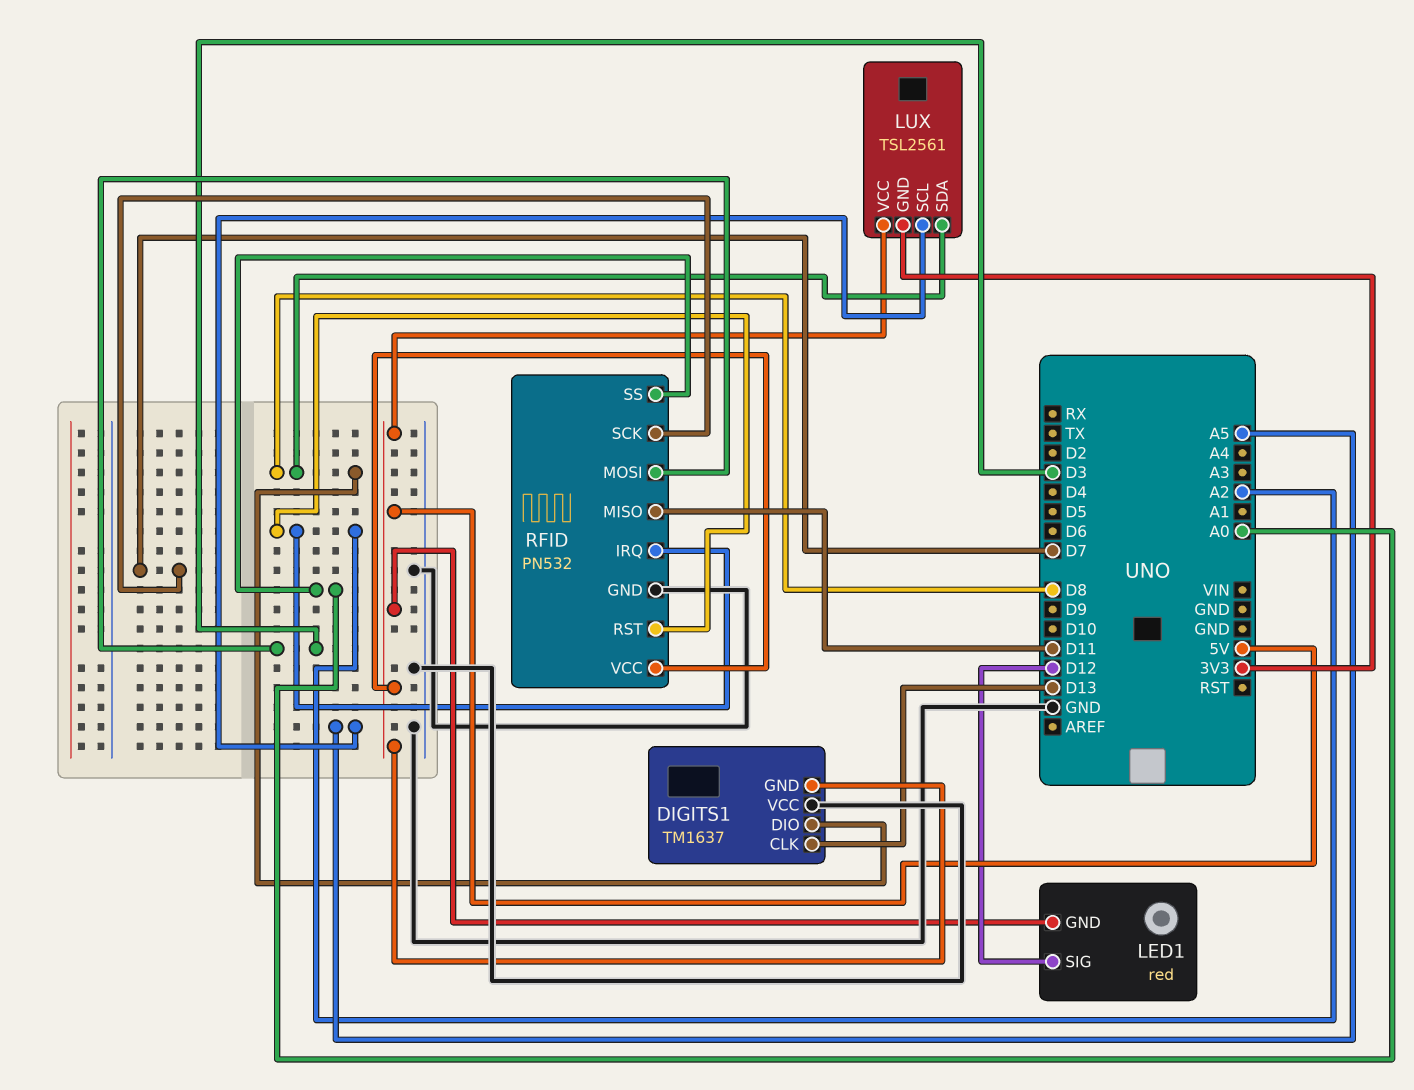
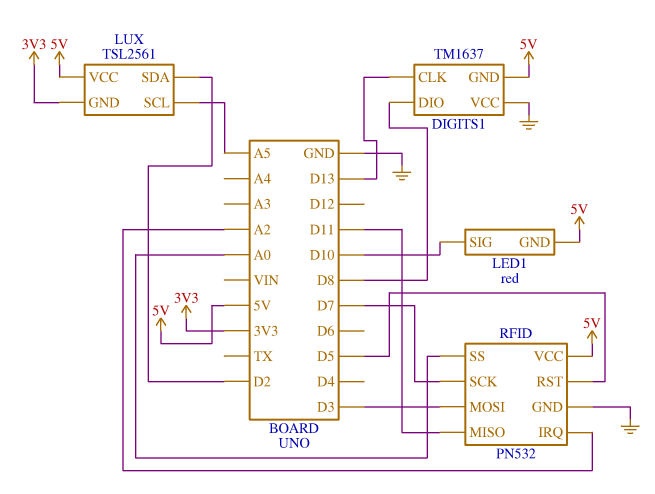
LED1 pin SIG: D12 -> D10
LUX pin SDA: D8 -> D2
RFID pin RST: A2 -> D5

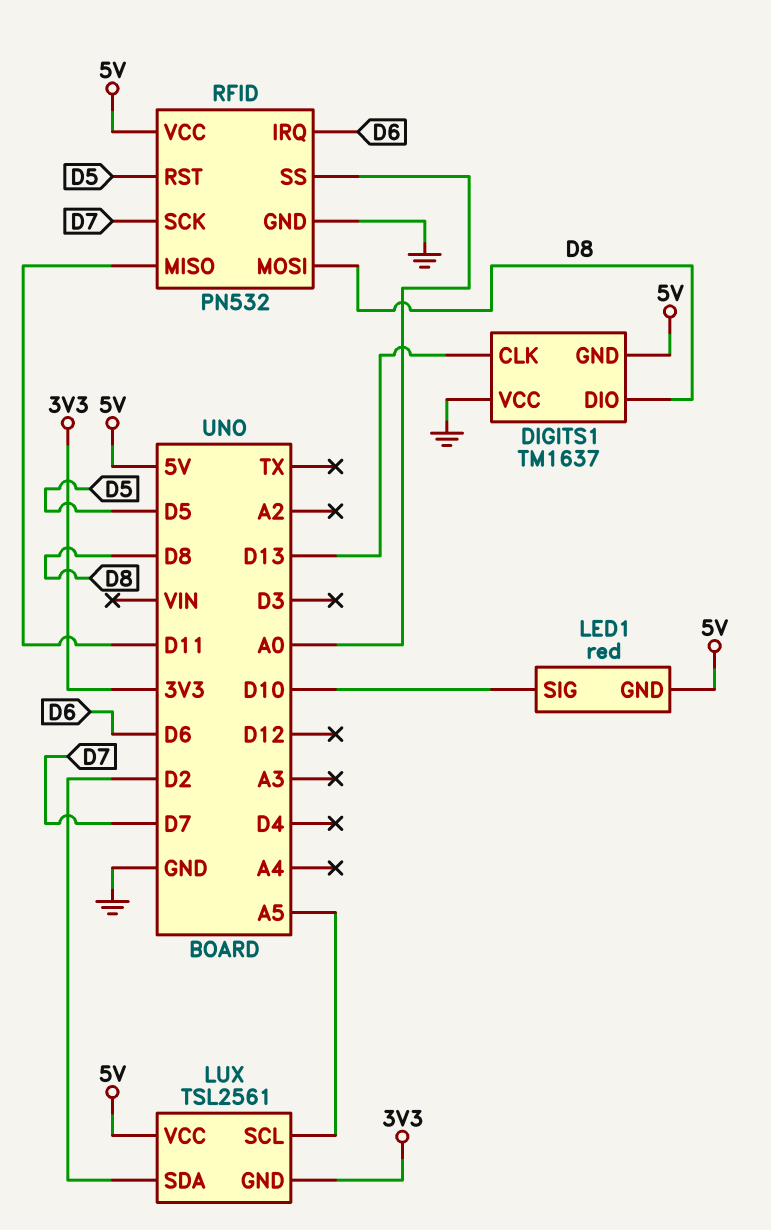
RFID pin IRQ: A2 -> D6
RFID pin MOSI: D3 -> D8

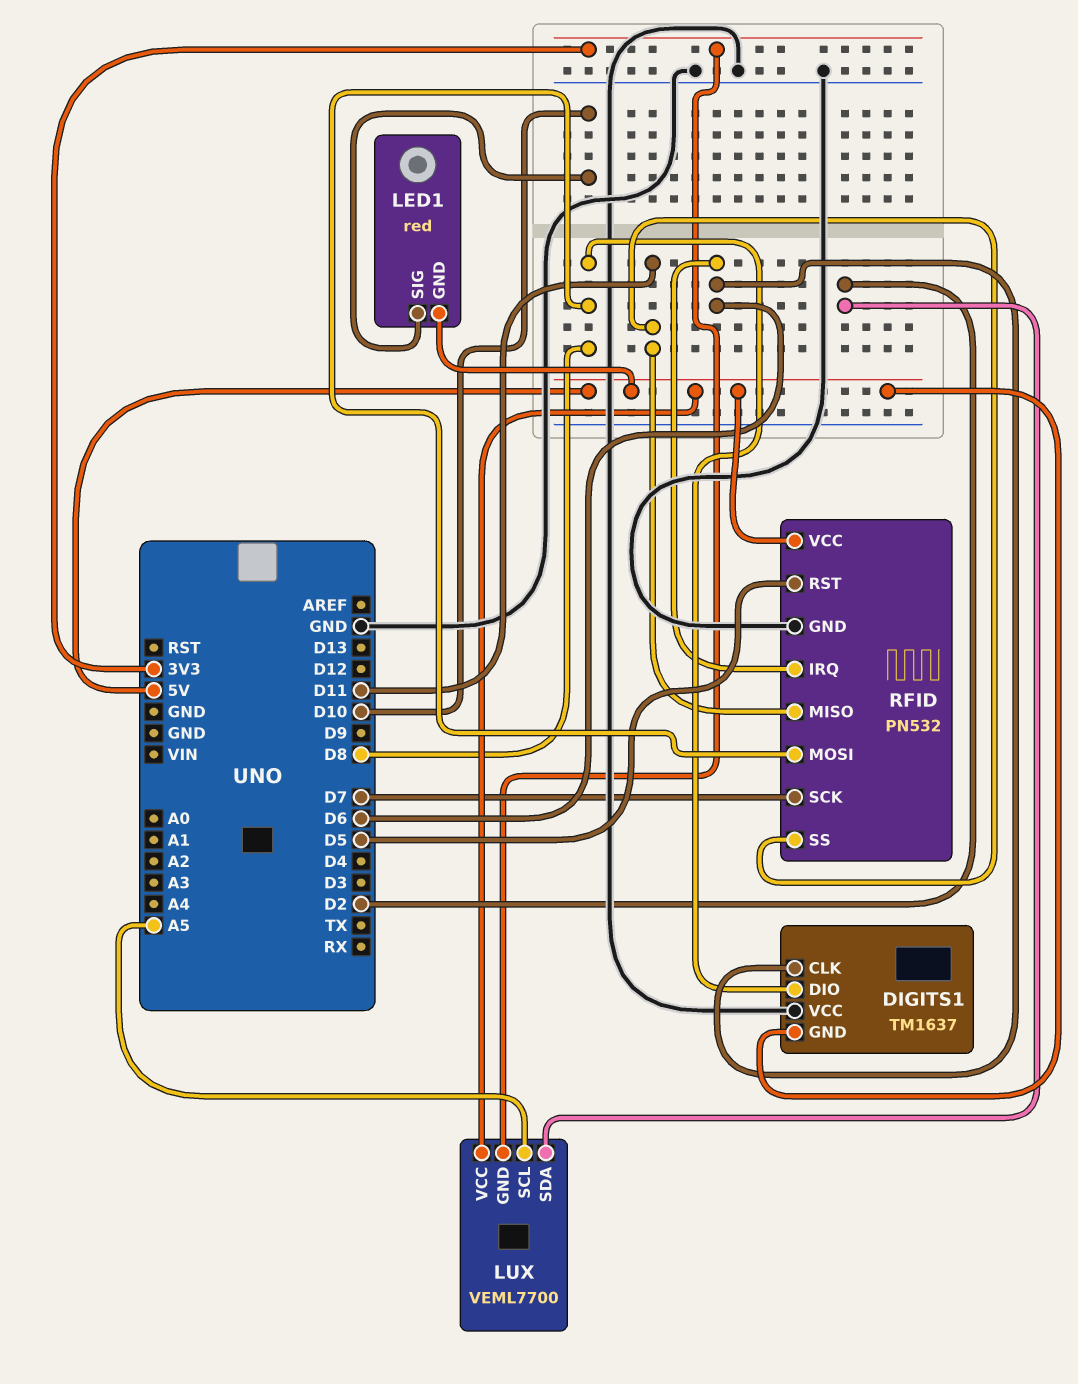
DIGITS1 pin CLK: D13 -> D6
LUX: TSL2561 -> VEML7700
RFID pin SS: A0 -> D11

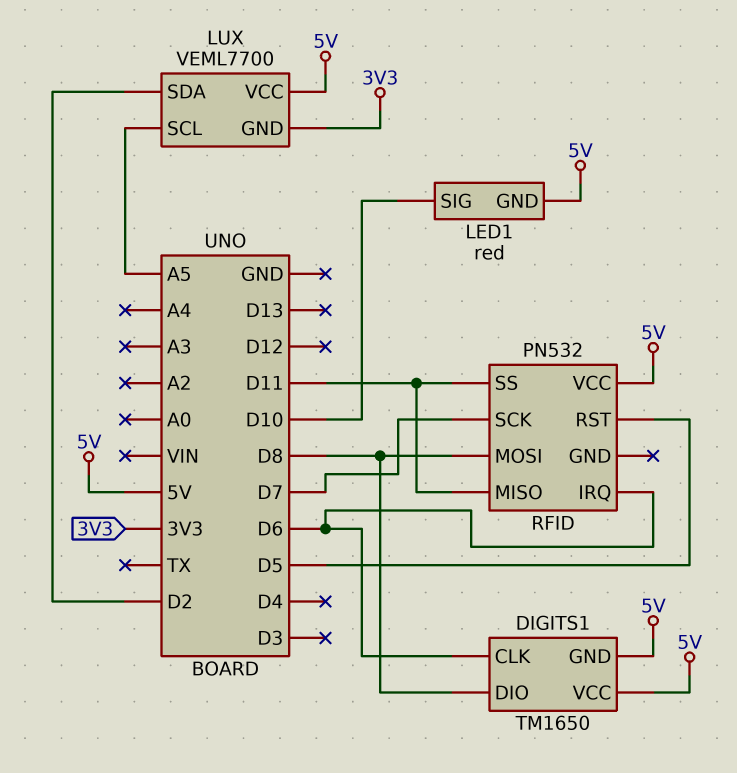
DIGITS1: TM1637 -> TM1650
DIGITS1 pin VCC: GND -> 5V
RFID pin GND: GND -> none

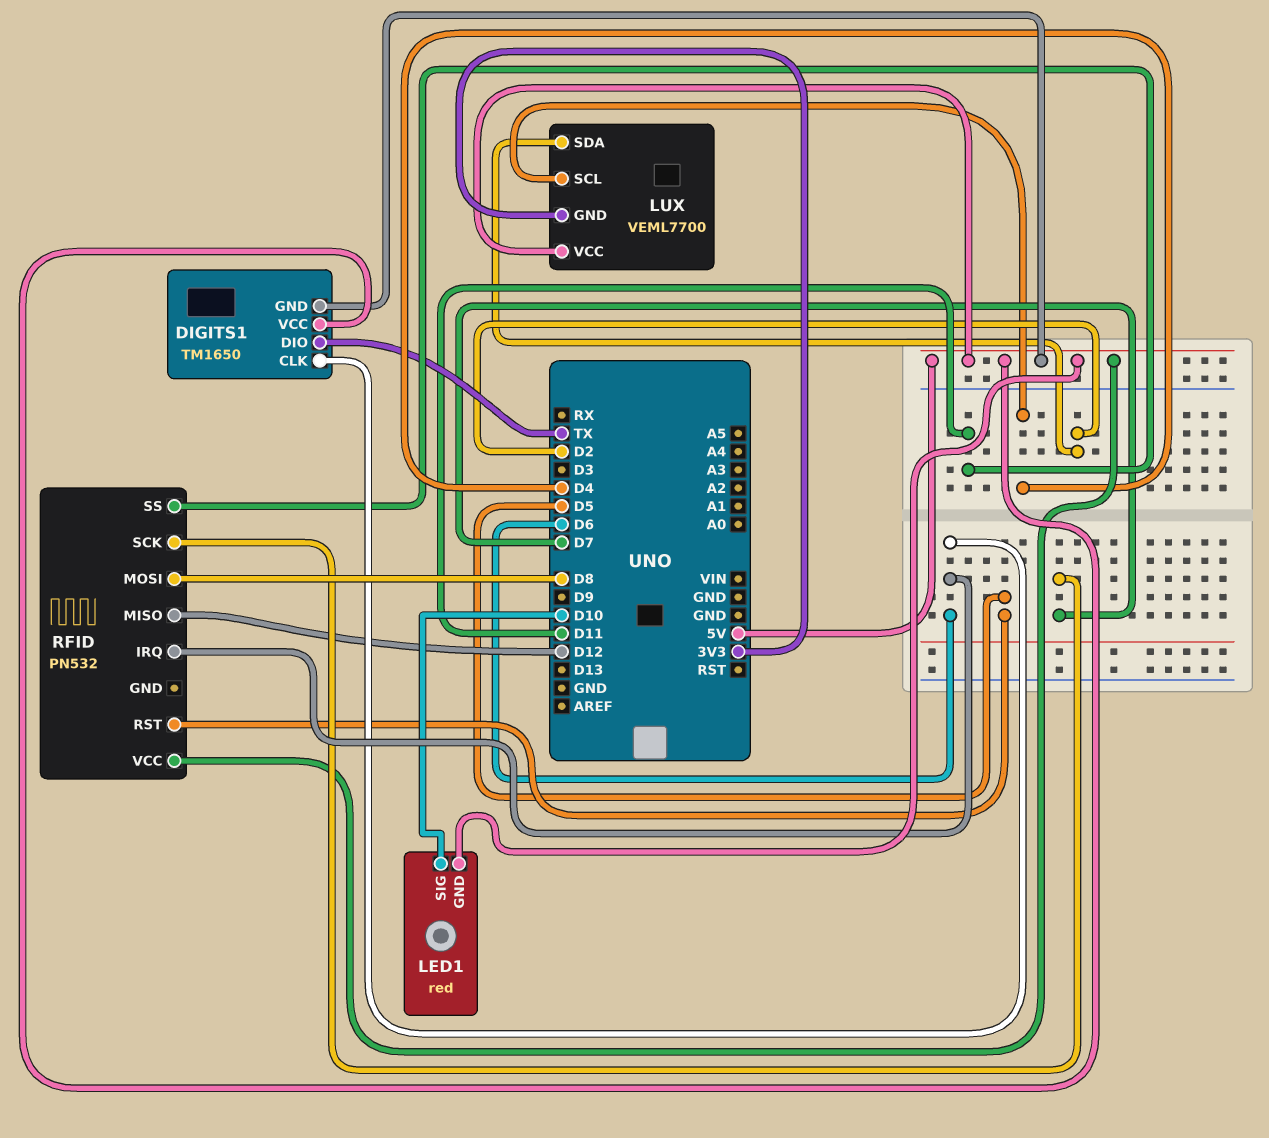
DIGITS1 pin DIO: D8 -> TX
LUX pin SCL: A5 -> D4
RFID pin MISO: D11 -> D12

